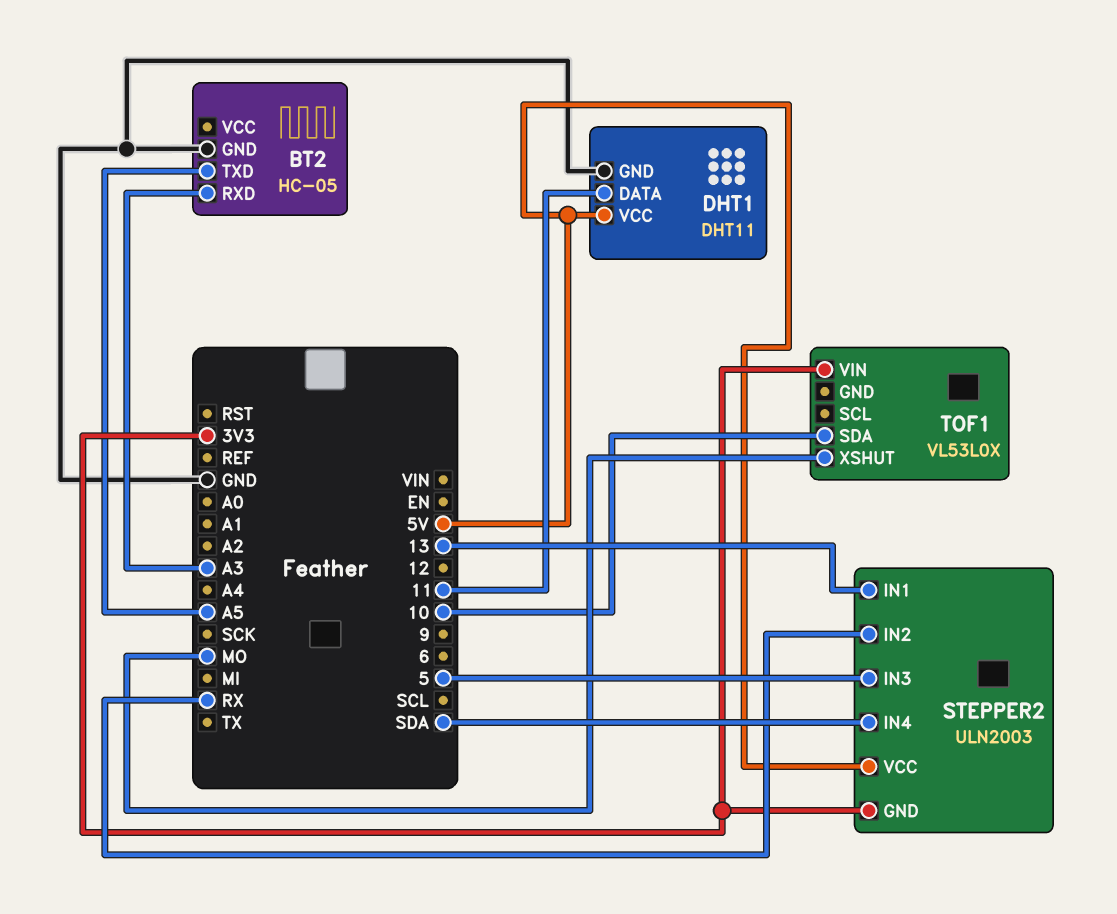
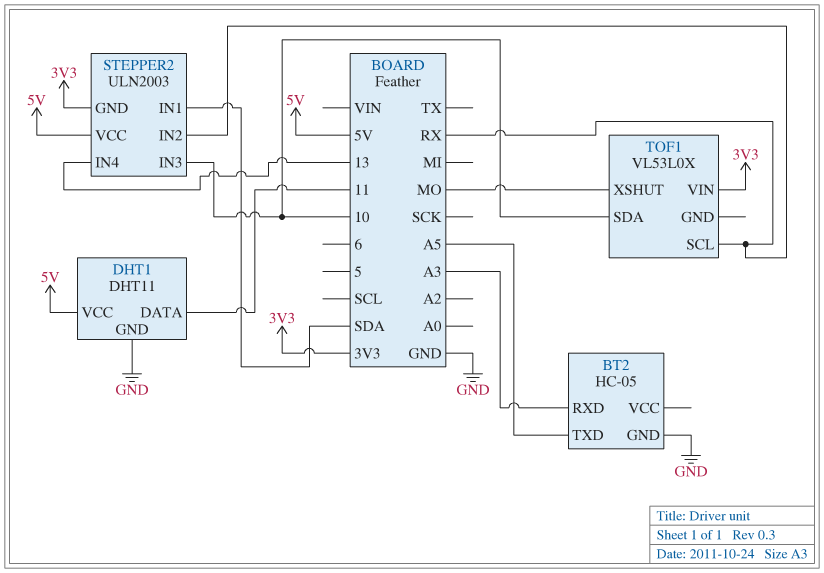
STEPPER2 pin IN1: 13 -> SDA
STEPPER2 pin IN3: 5 -> 10
STEPPER2 pin IN4: SDA -> 13
TOF1 pin SCL: none -> RX

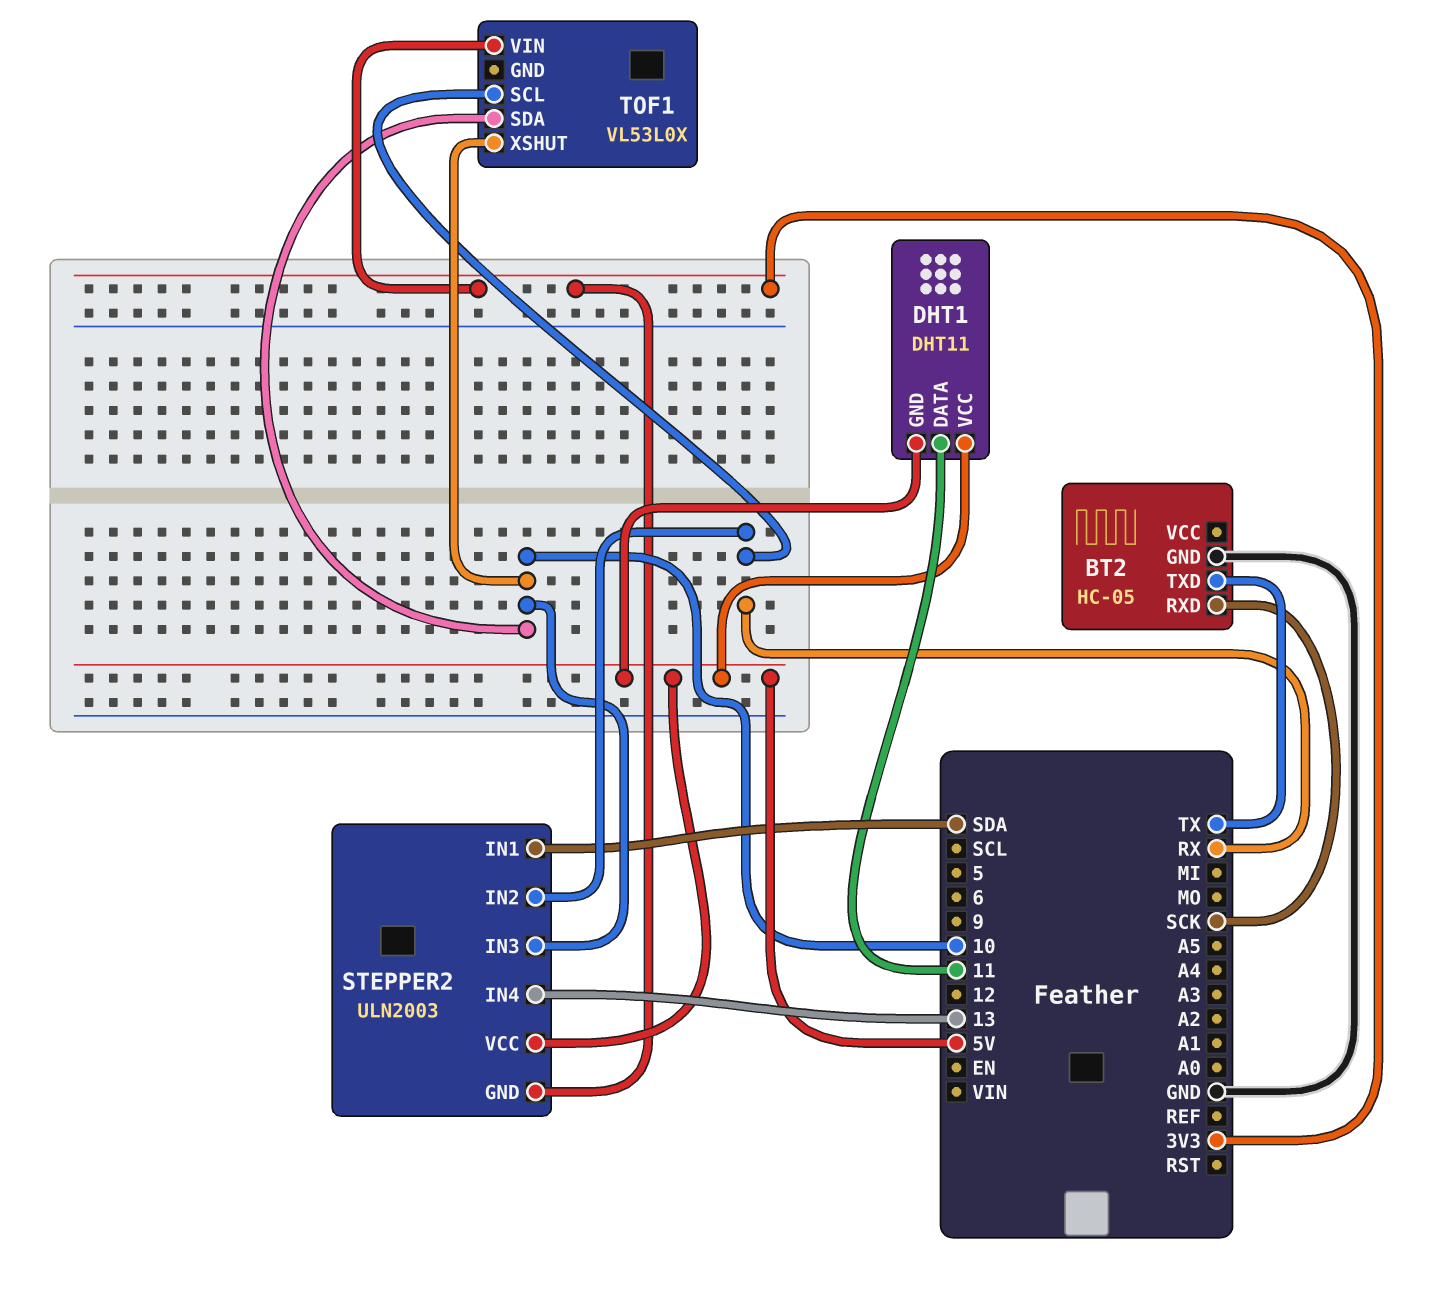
BT2 pin RXD: A3 -> SCK
BT2 pin TXD: A5 -> TX
DHT1 pin GND: GND -> 5V
TOF1 pin XSHUT: MO -> 10

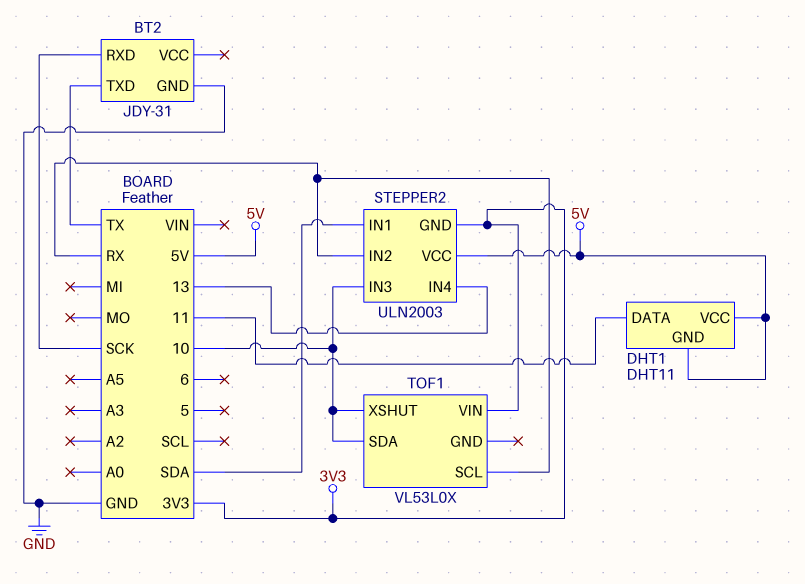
BT2: HC-05 -> JDY-31

